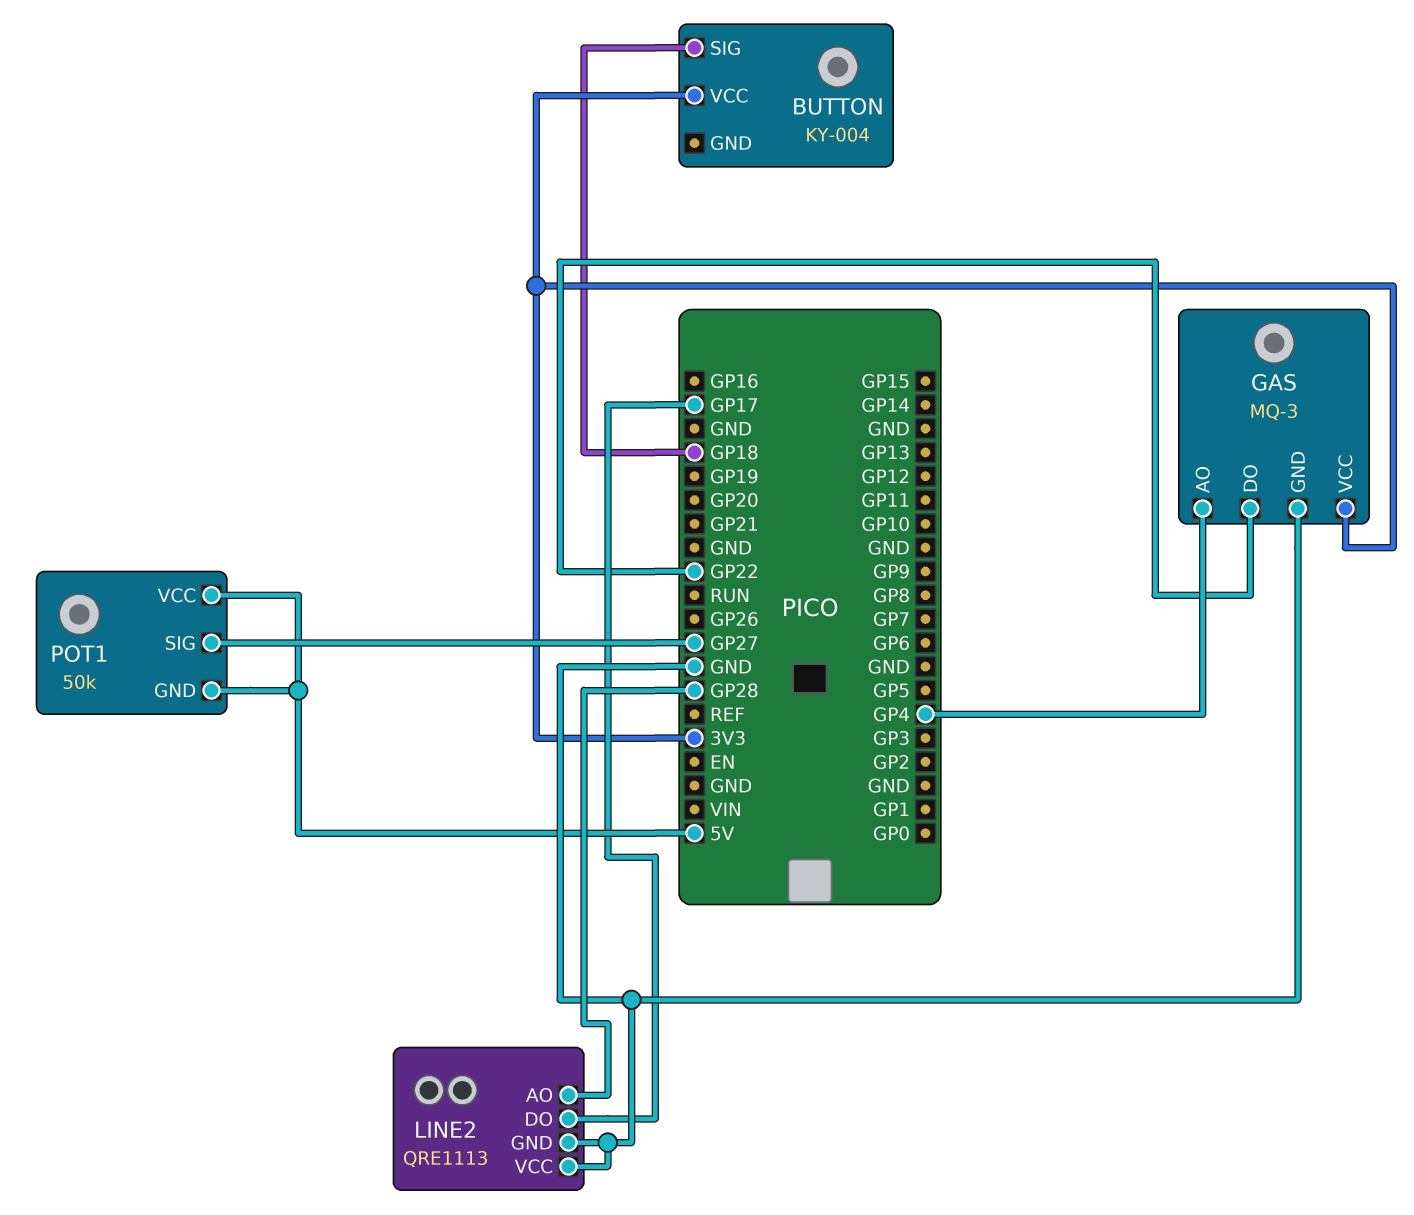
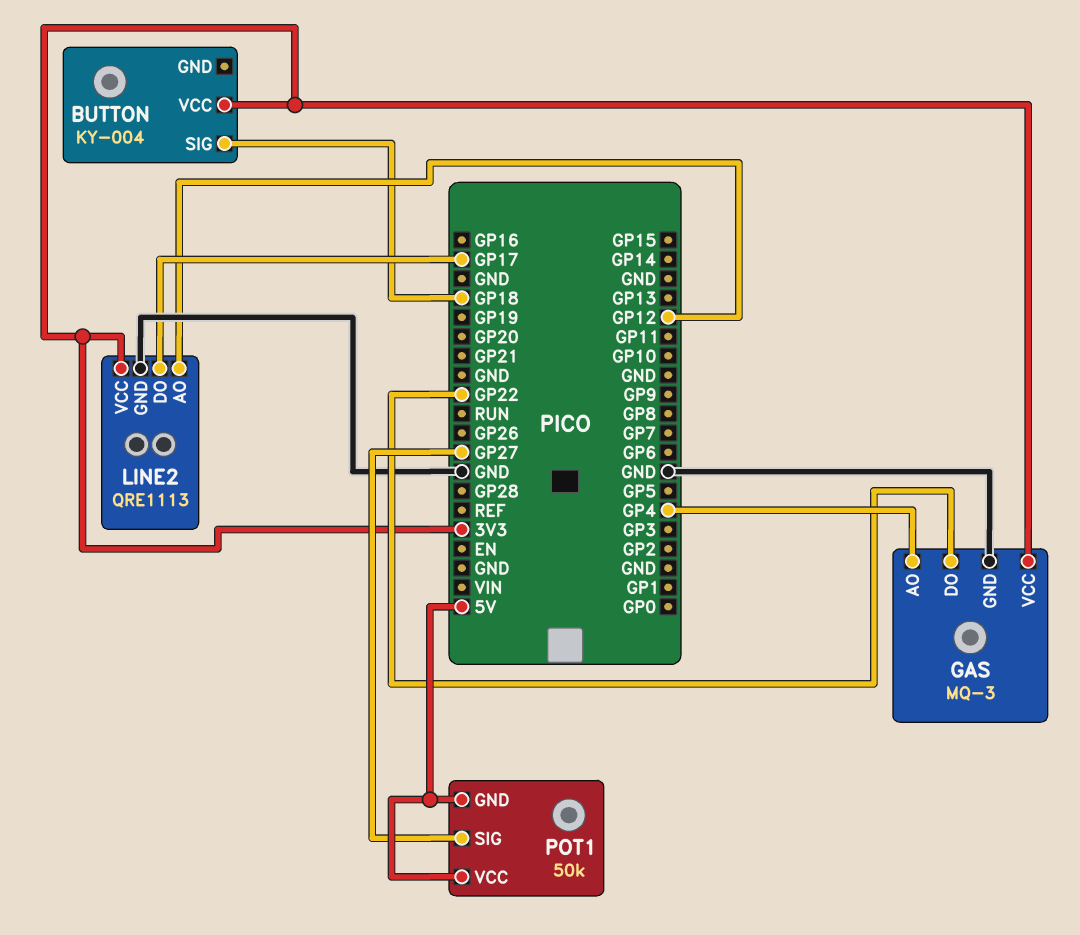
LINE2 pin AO: GP28 -> GP12
LINE2 pin VCC: GND -> 3V3

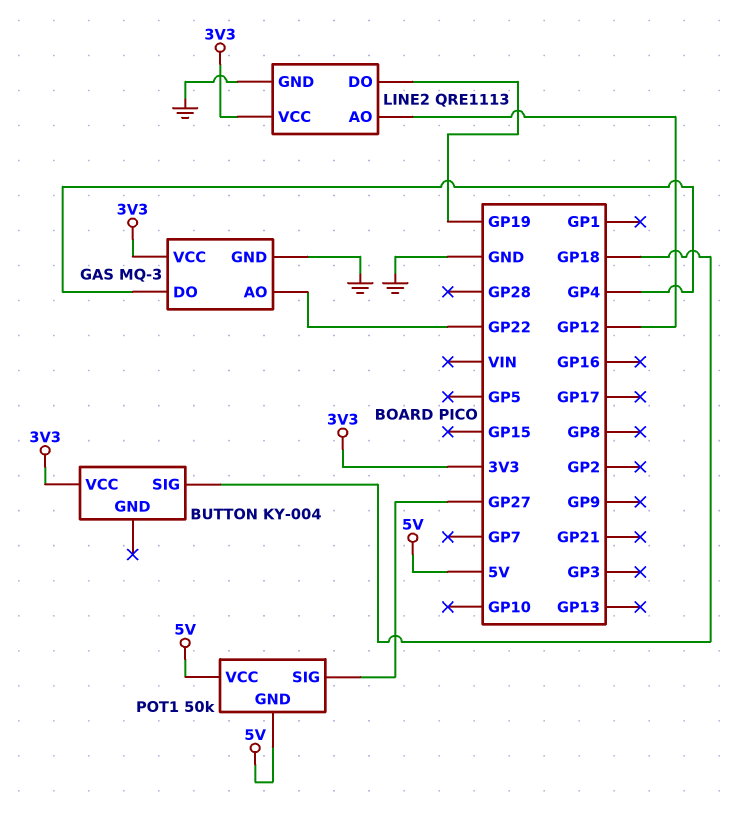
GAS pin AO: GP4 -> GP22
GAS pin DO: GP22 -> GP4
LINE2 pin DO: GP17 -> GP19

